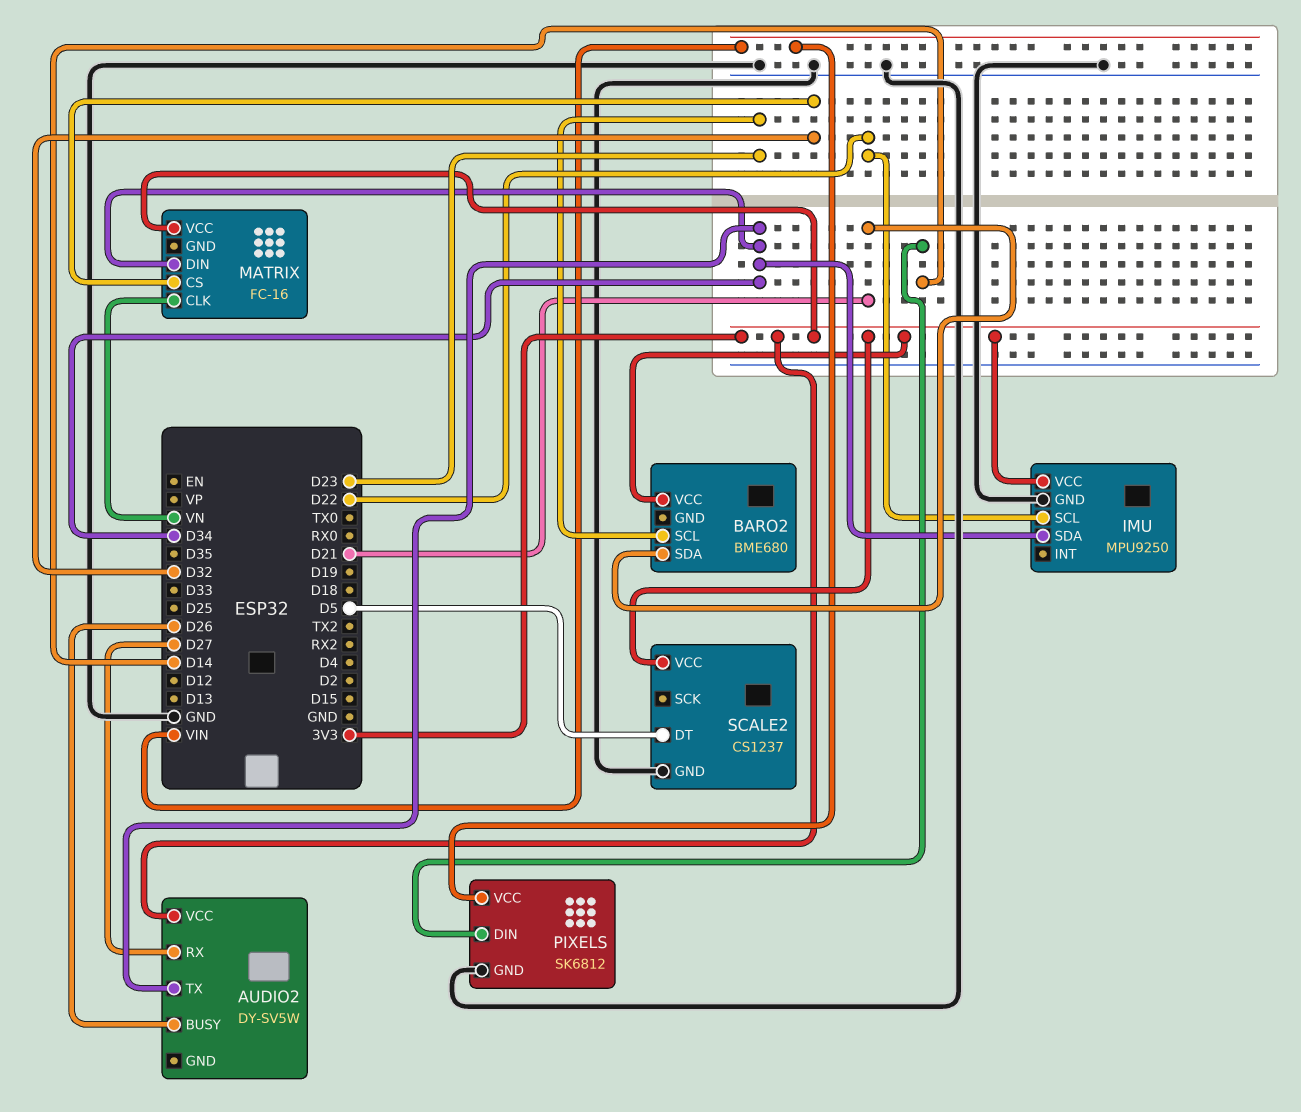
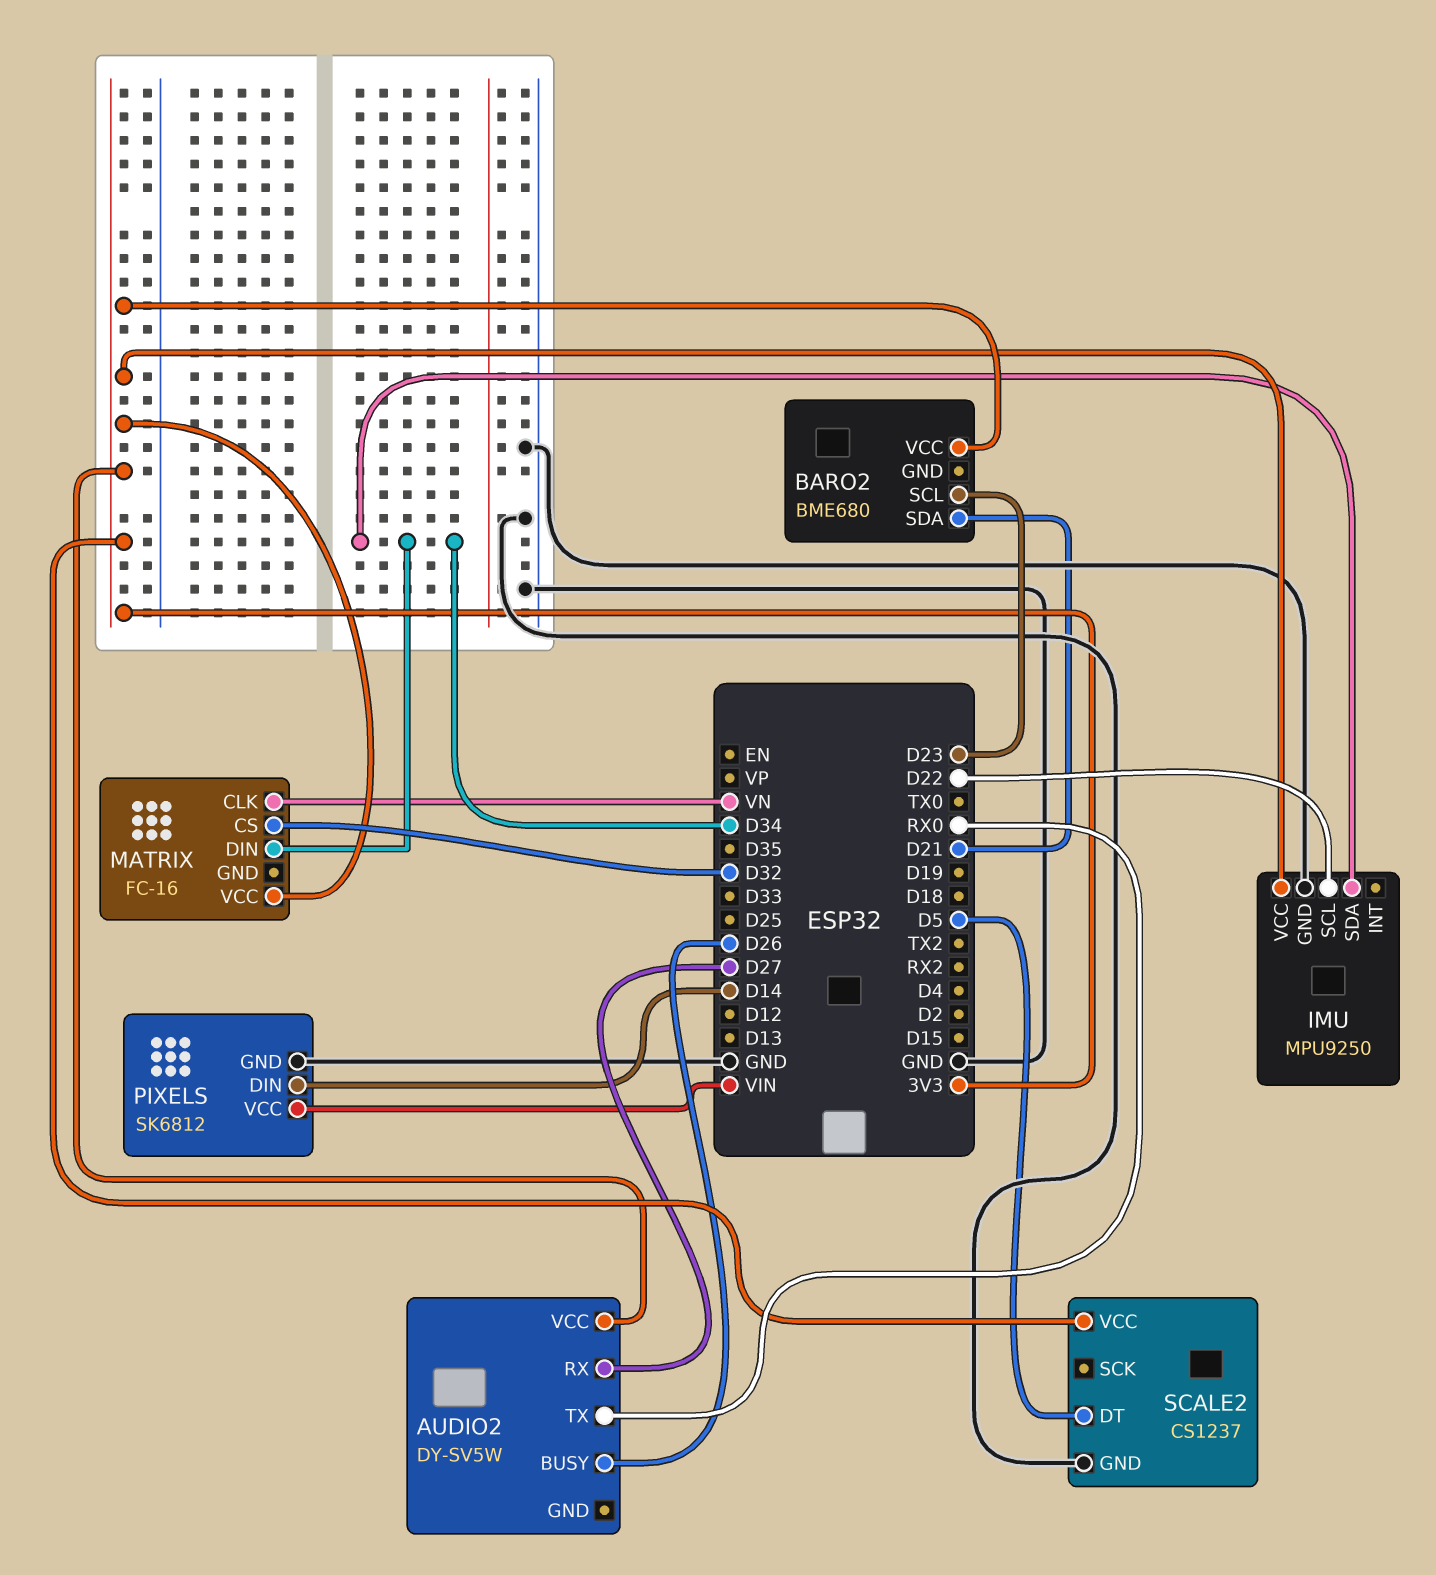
AUDIO2 pin TX: D34 -> RX0

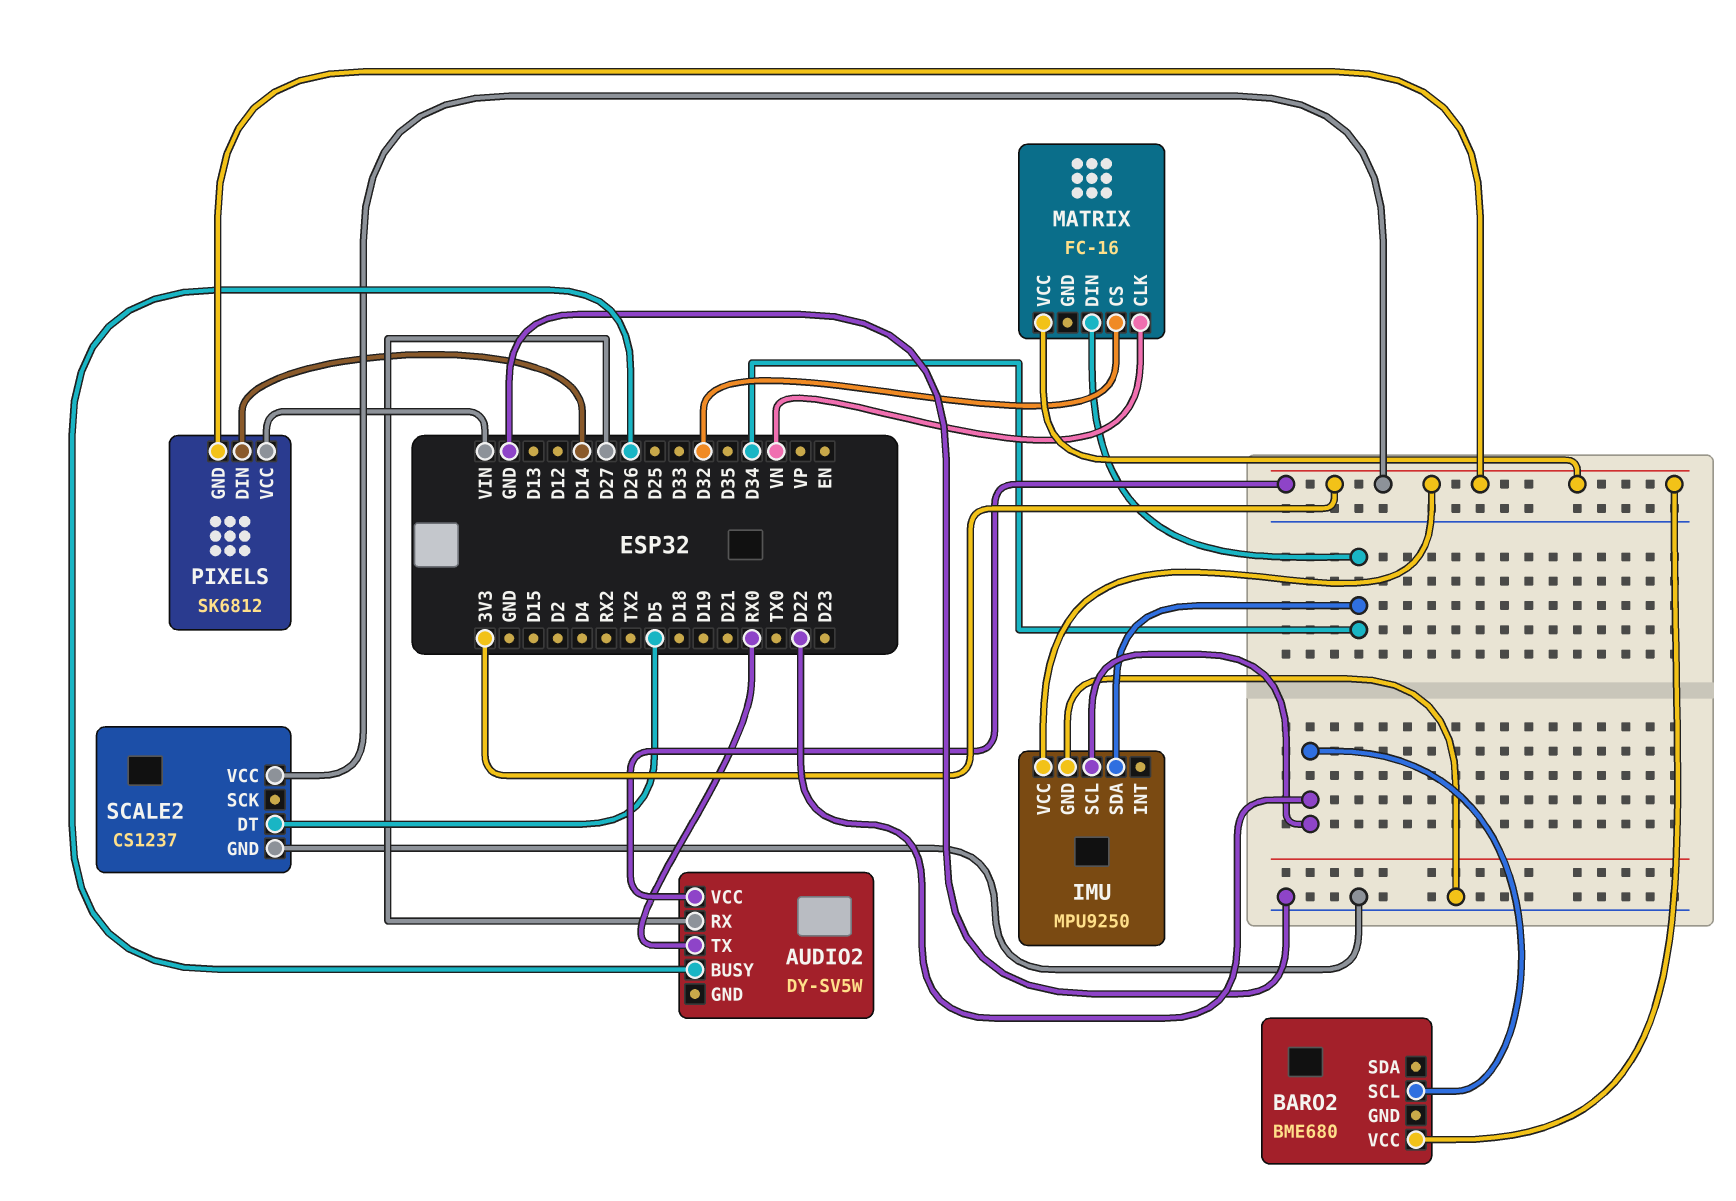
BARO2 pin SCL: D23 -> D22
BARO2 pin SDA: D21 -> none
PIXELS pin GND: GND -> 3V3

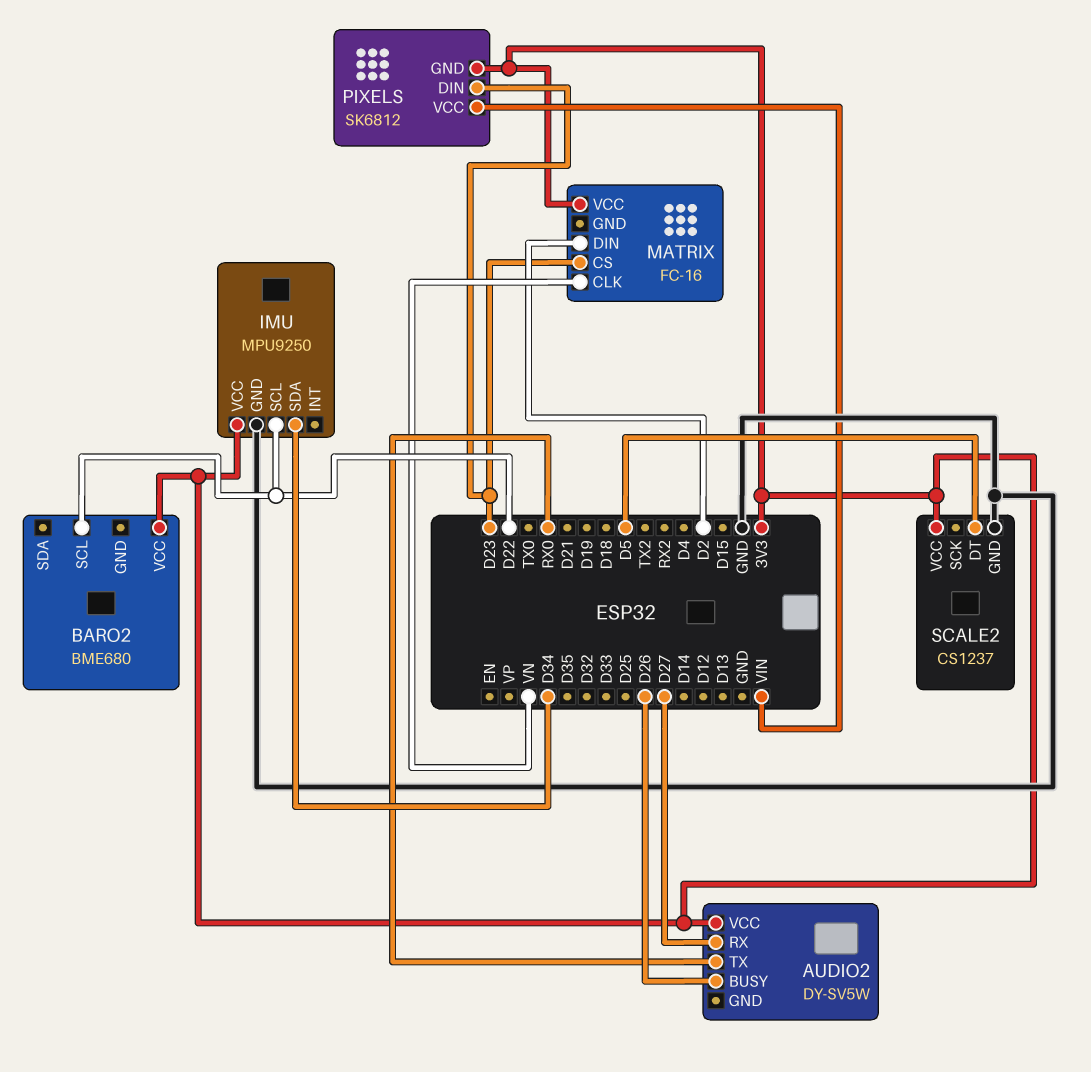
MATRIX pin CS: D32 -> D23
MATRIX pin DIN: D34 -> D2
PIXELS pin DIN: D14 -> D23

